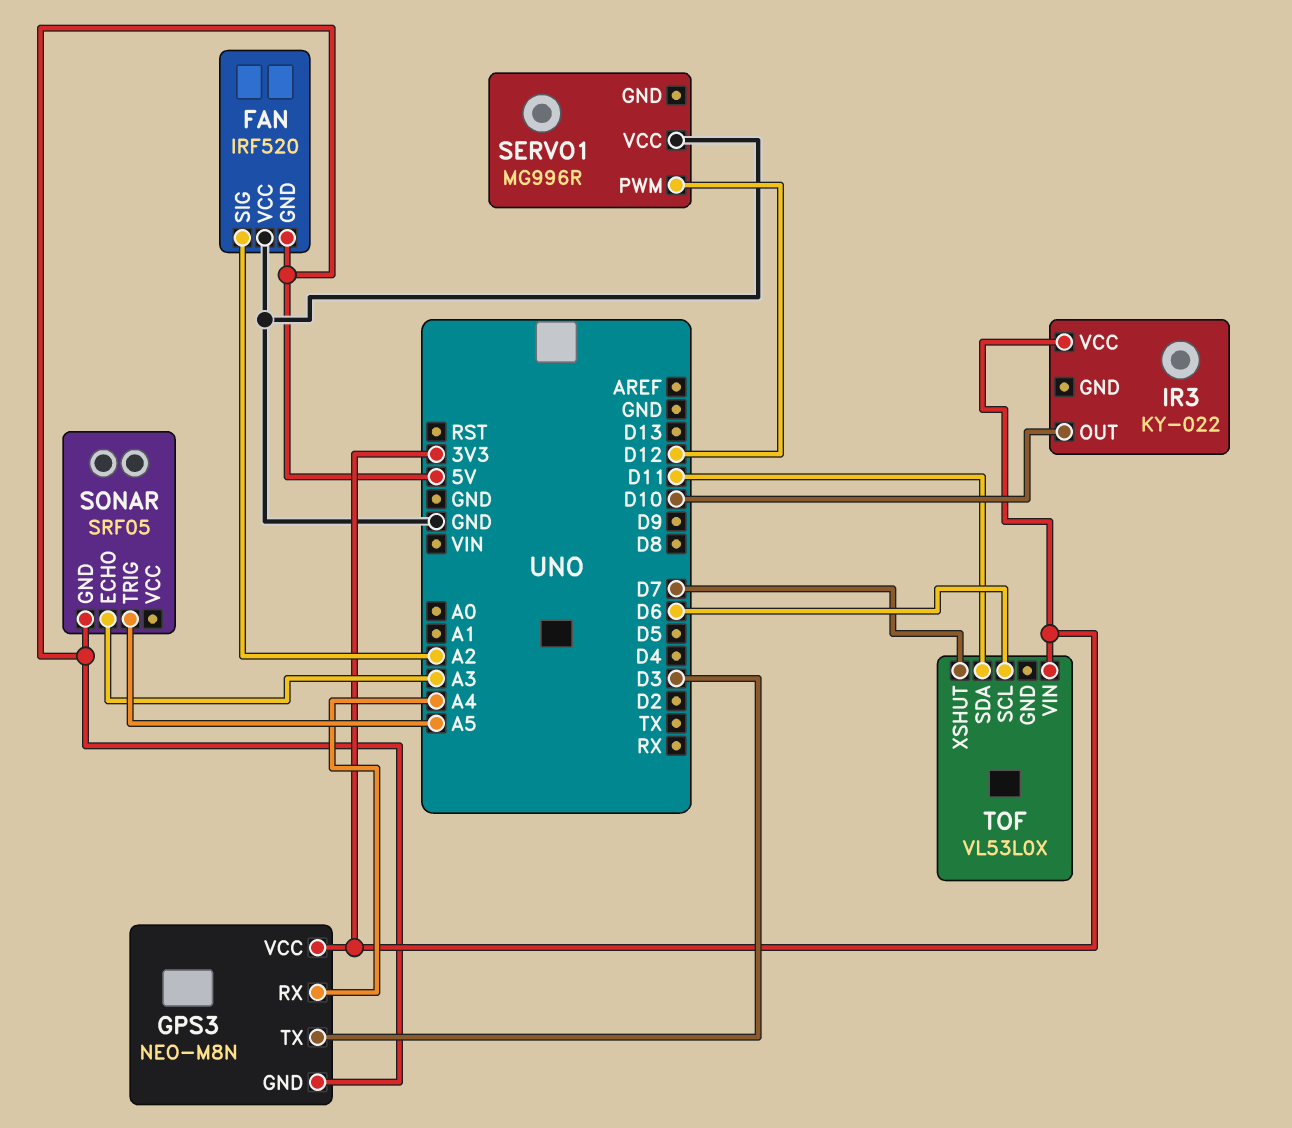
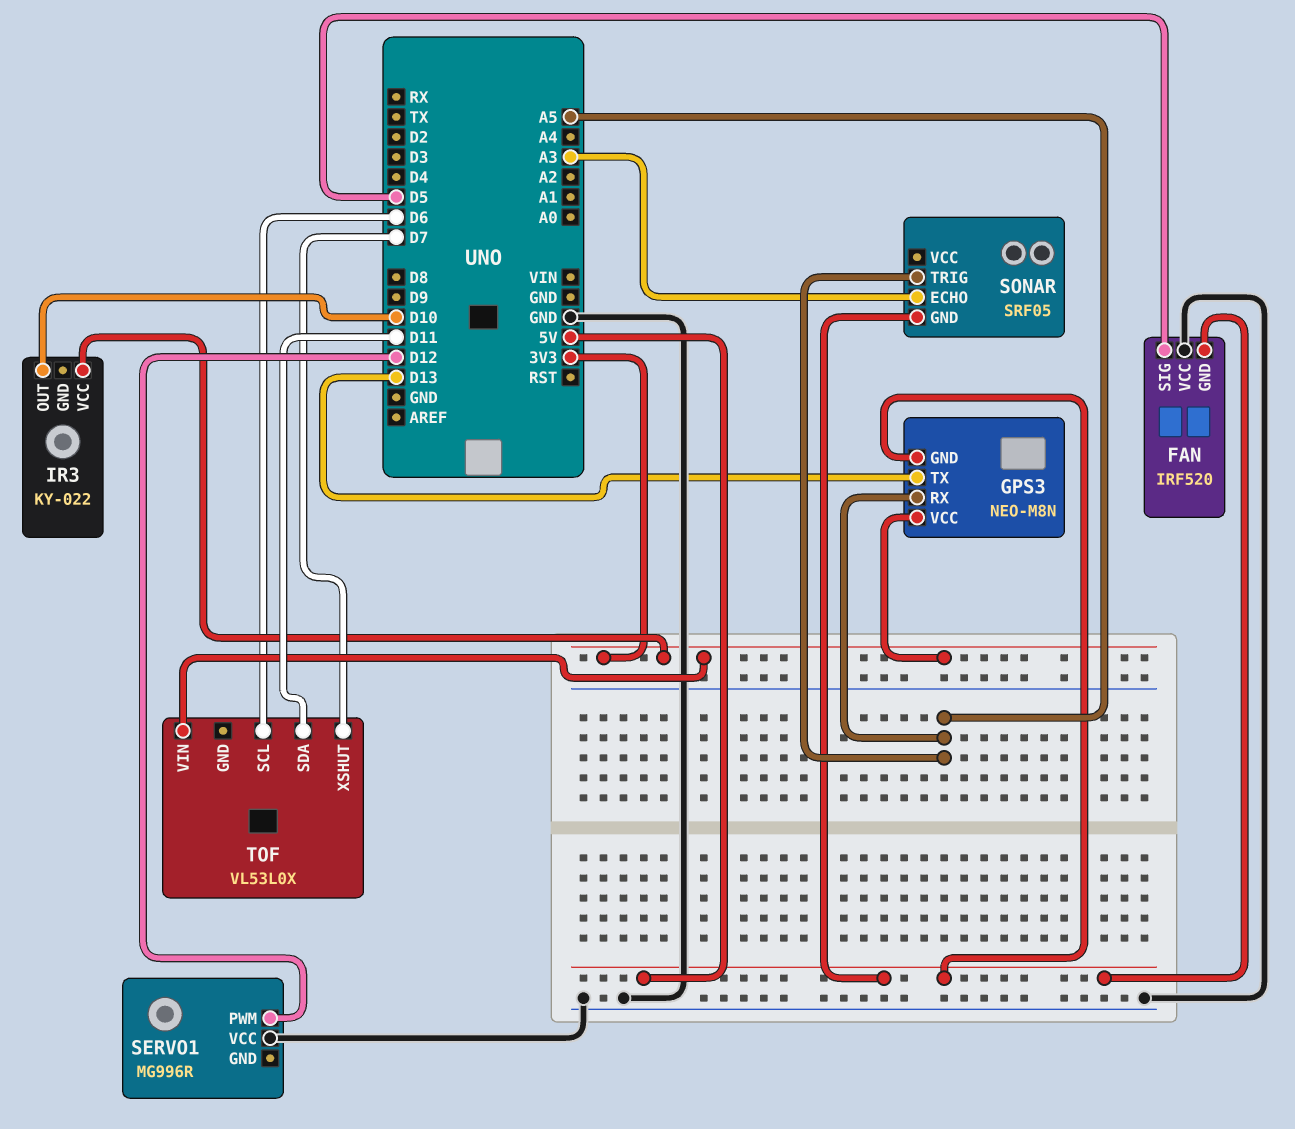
FAN pin SIG: A2 -> D5
GPS3 pin RX: A4 -> A5
GPS3 pin TX: D3 -> D13

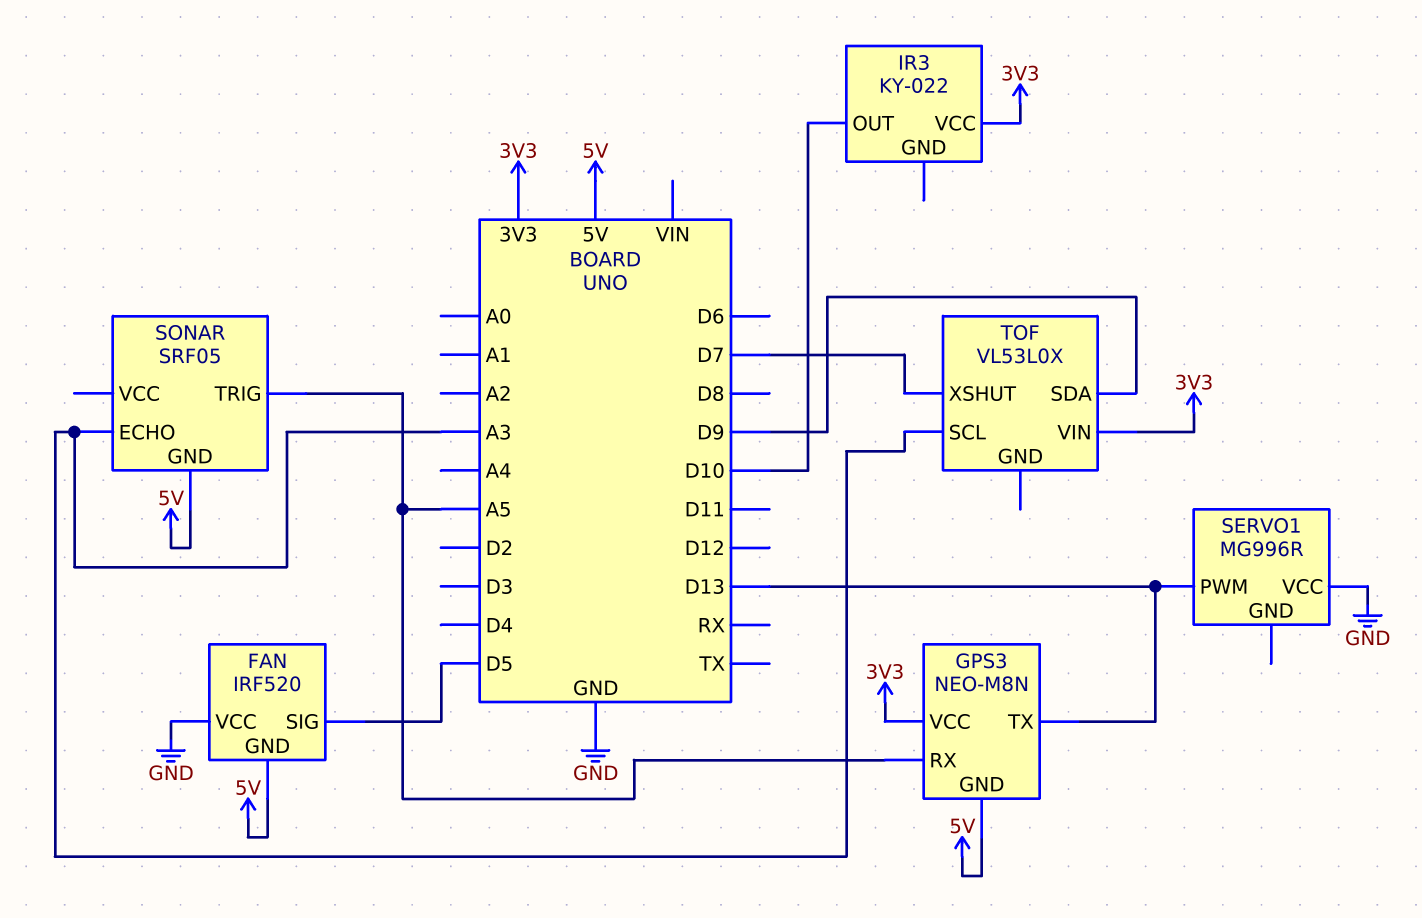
SERVO1 pin PWM: D12 -> D13
TOF pin SCL: D6 -> A3
TOF pin SDA: D11 -> D9

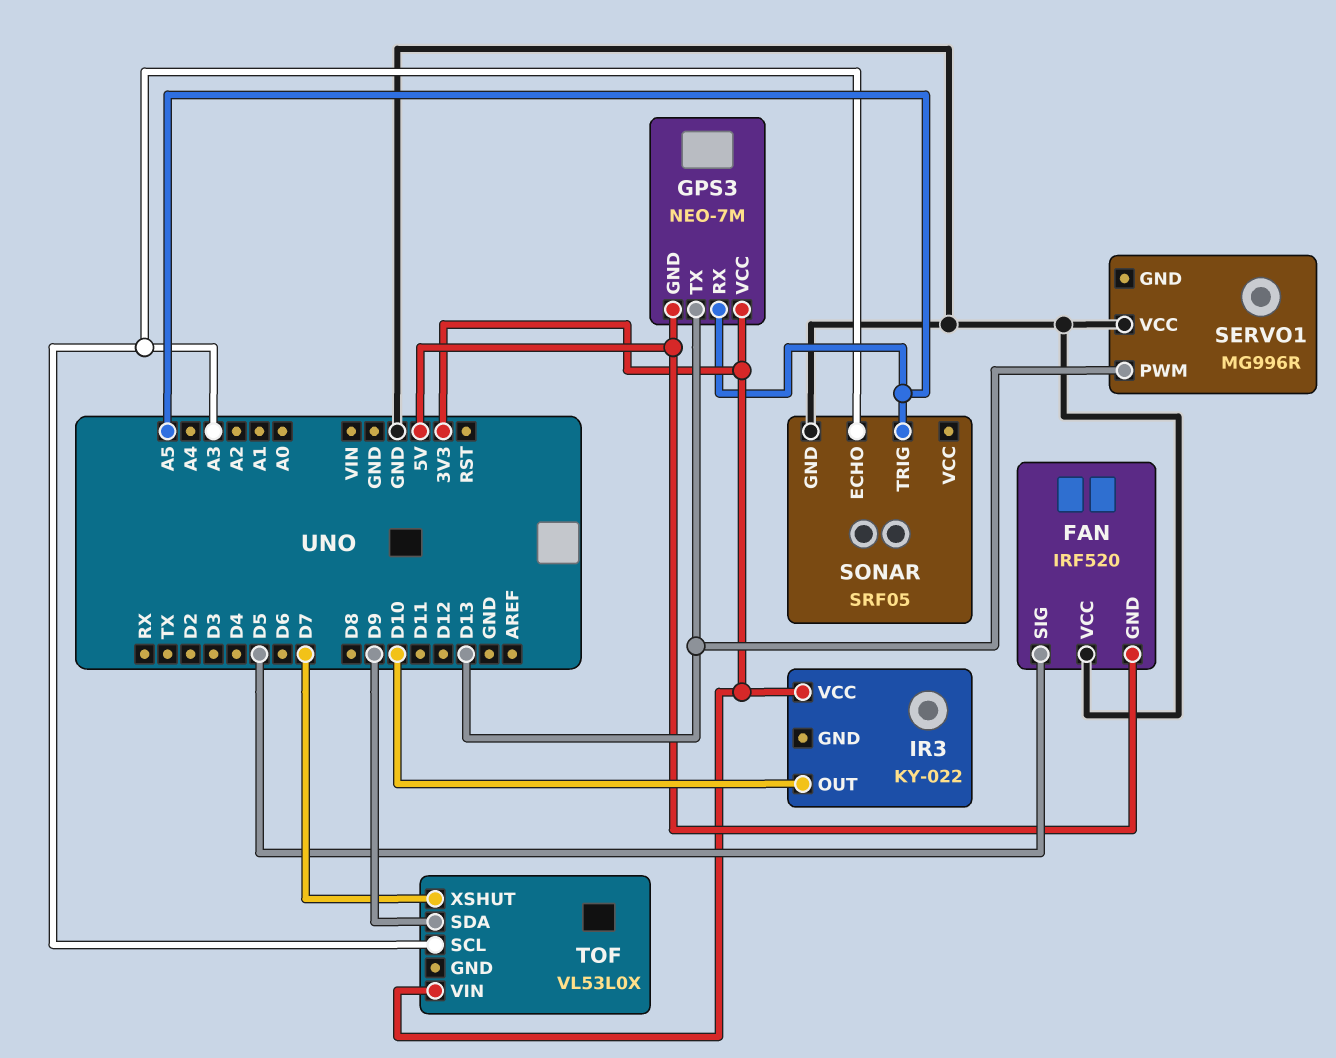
GPS3: NEO-M8N -> NEO-7M
SONAR pin GND: 5V -> GND

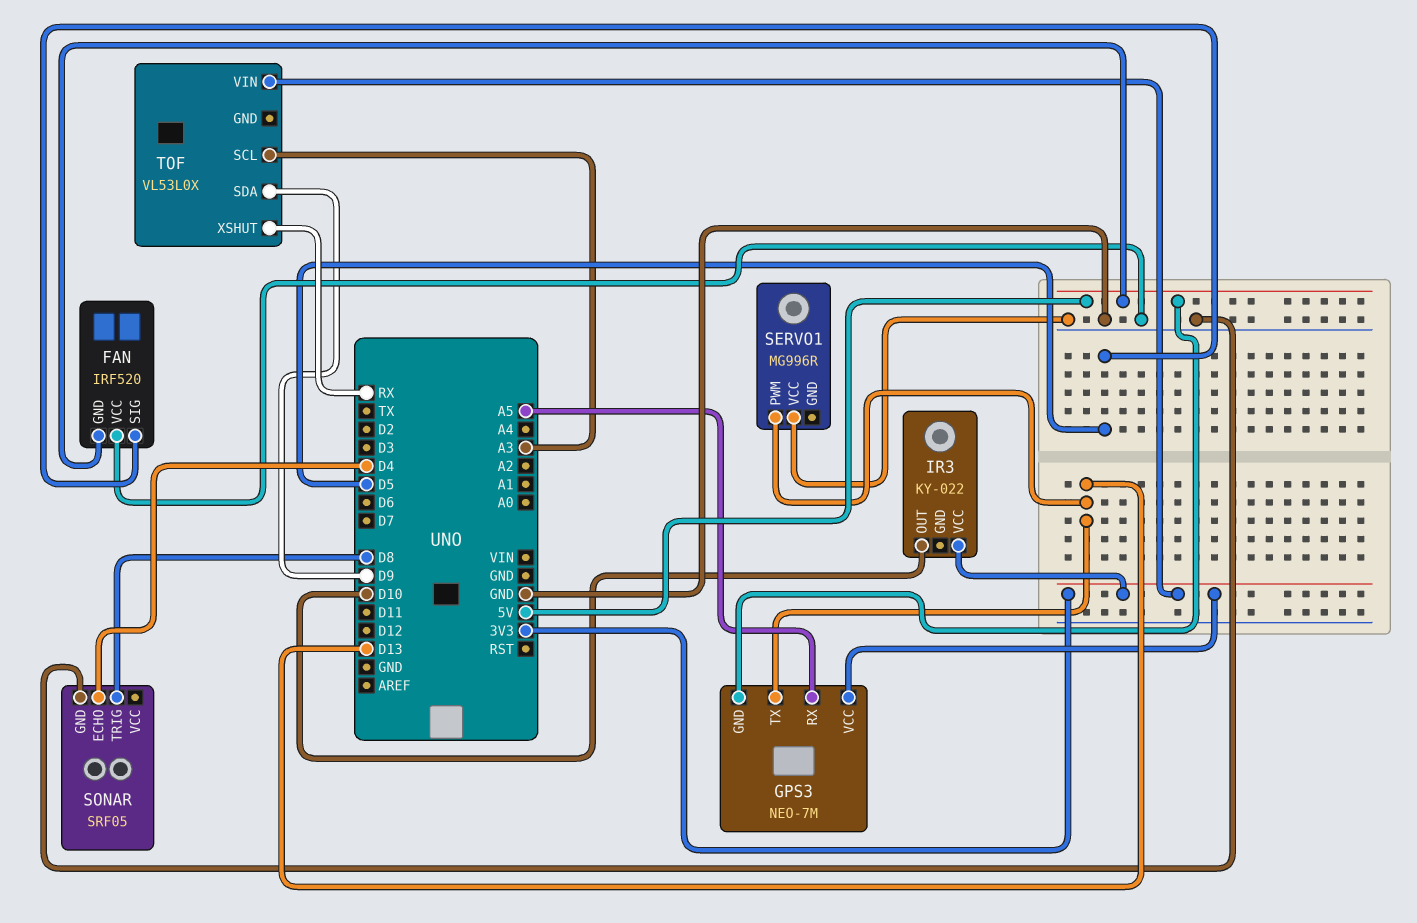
SONAR pin ECHO: A3 -> D4
SONAR pin TRIG: A5 -> D8
TOF pin XSHUT: D7 -> RX

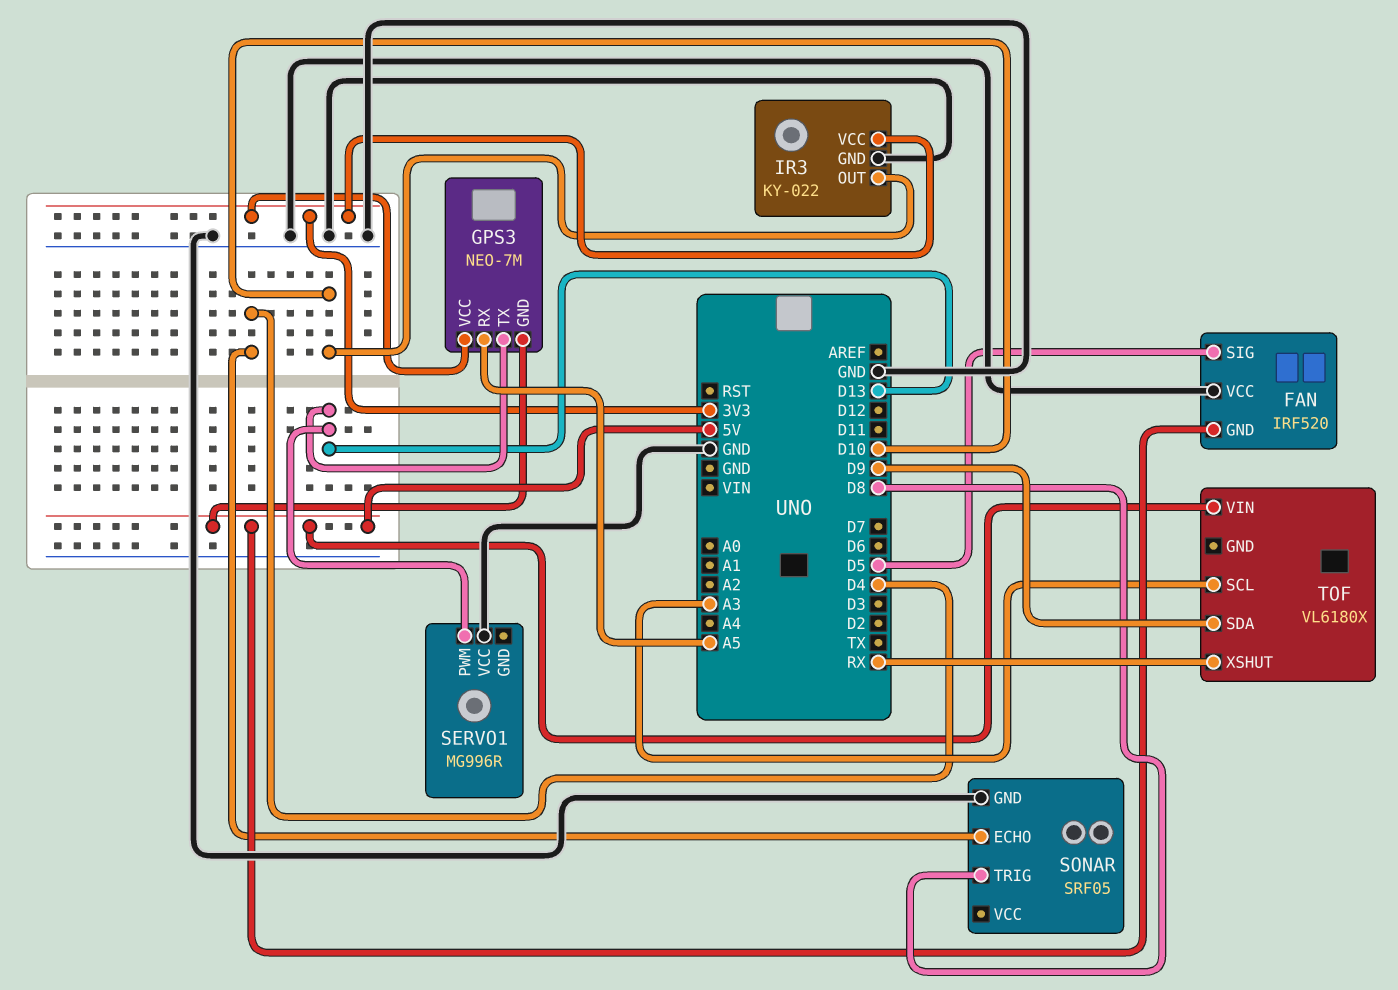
IR3 pin GND: none -> GND
TOF: VL53L0X -> VL6180X
TOF pin VIN: 3V3 -> 5V

